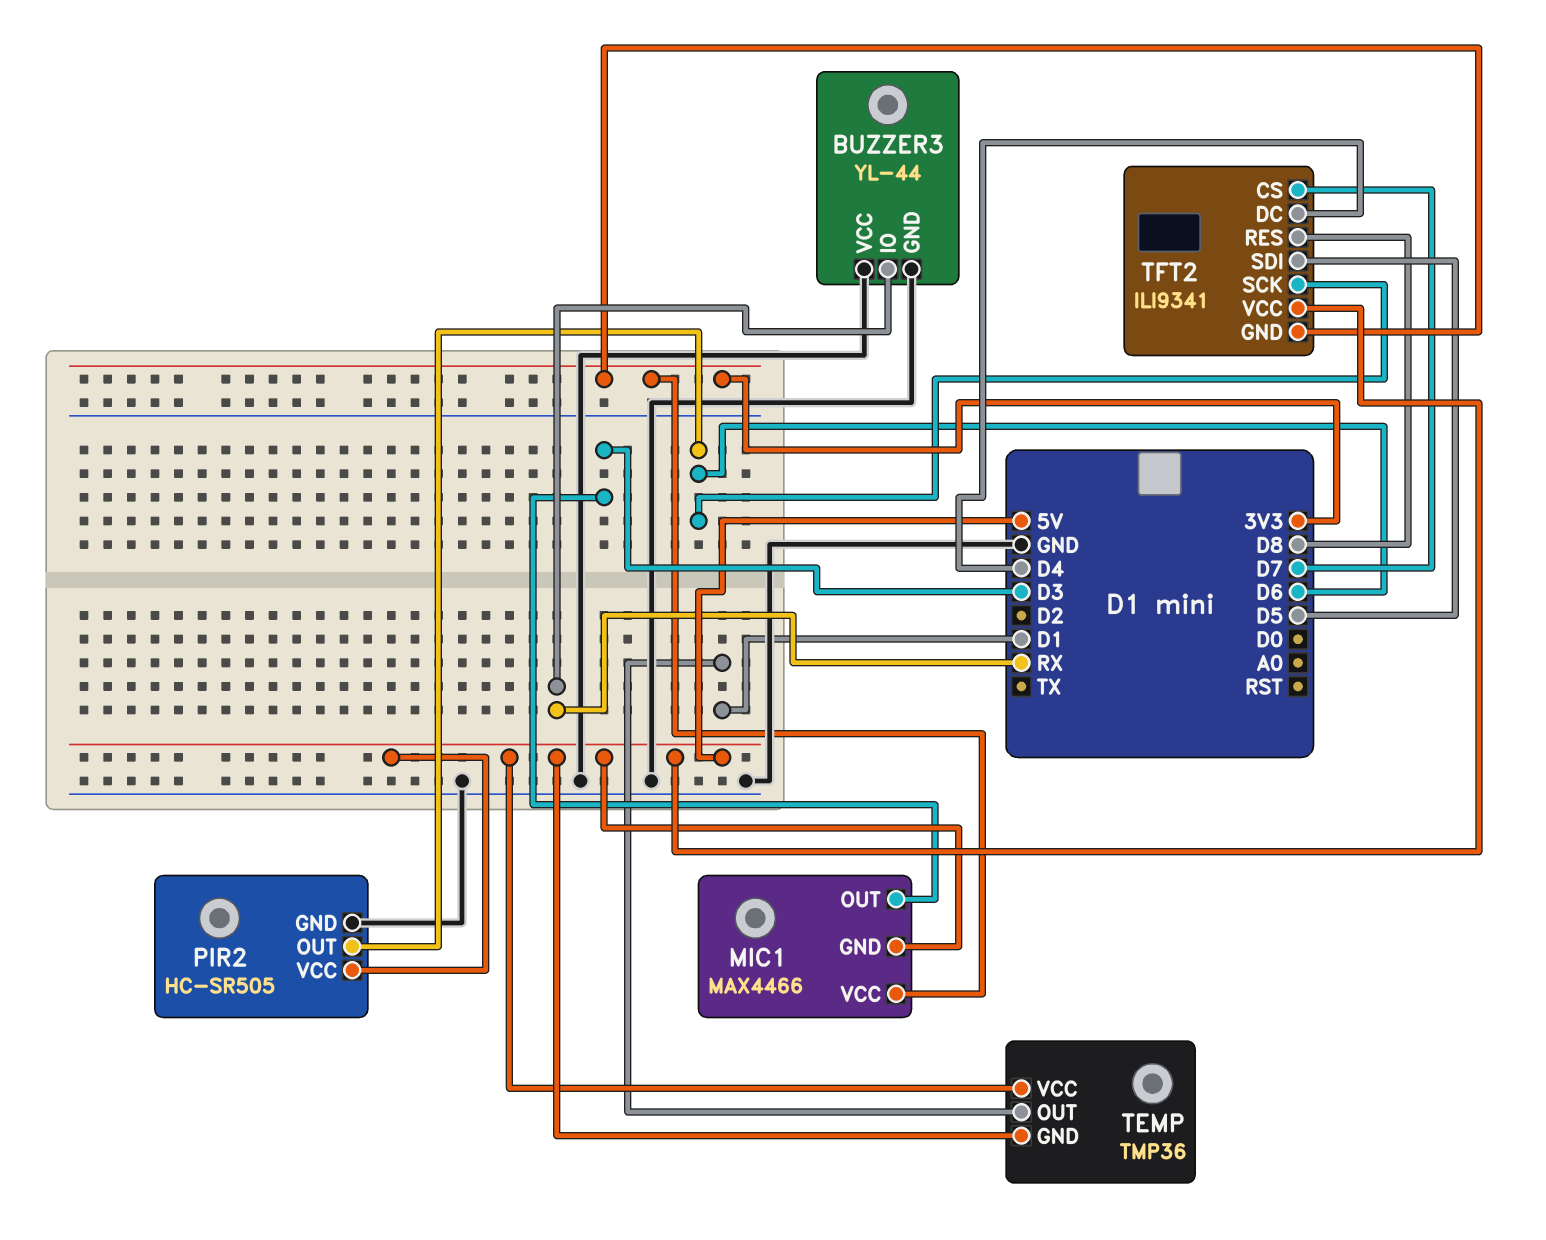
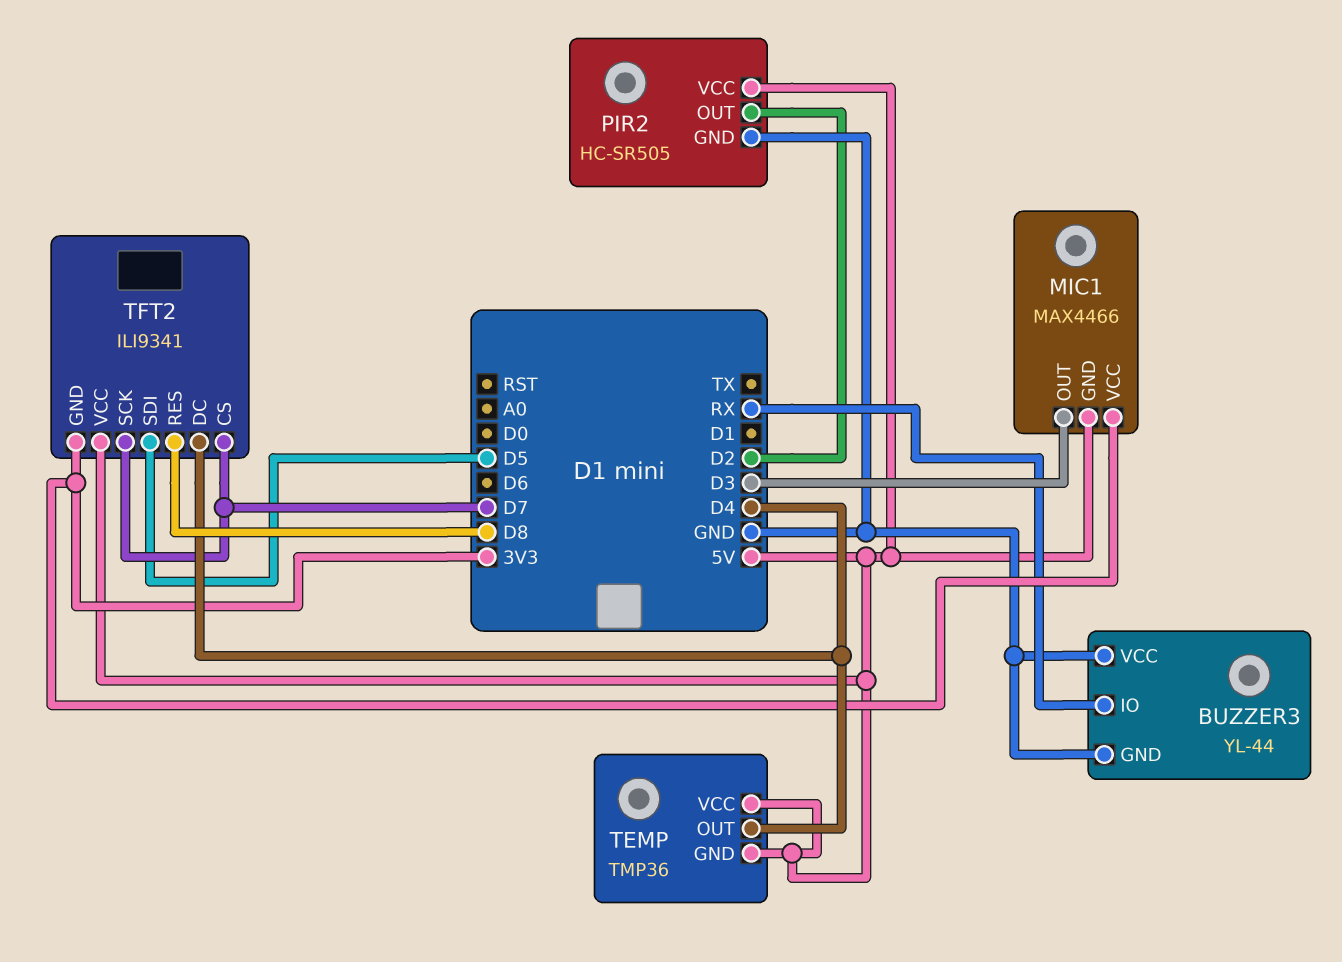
PIR2 pin OUT: D6 -> D2
TEMP pin OUT: D1 -> D4
TFT2 pin SCK: D6 -> D7

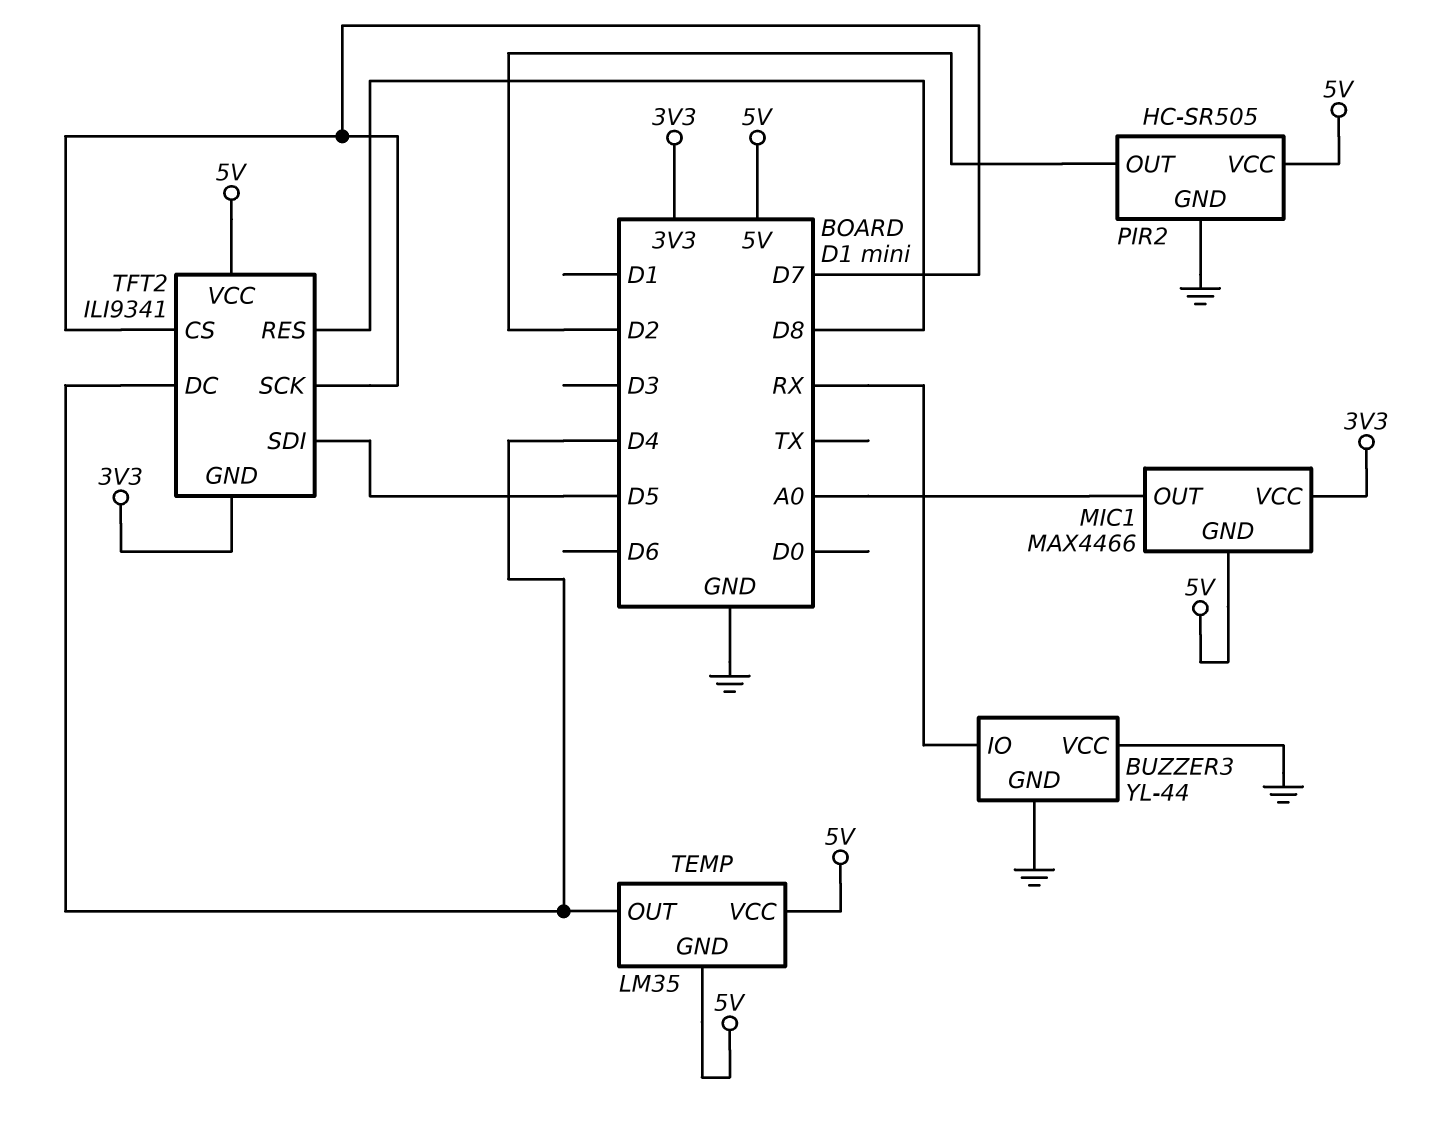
MIC1 pin OUT: D3 -> A0
TEMP: TMP36 -> LM35

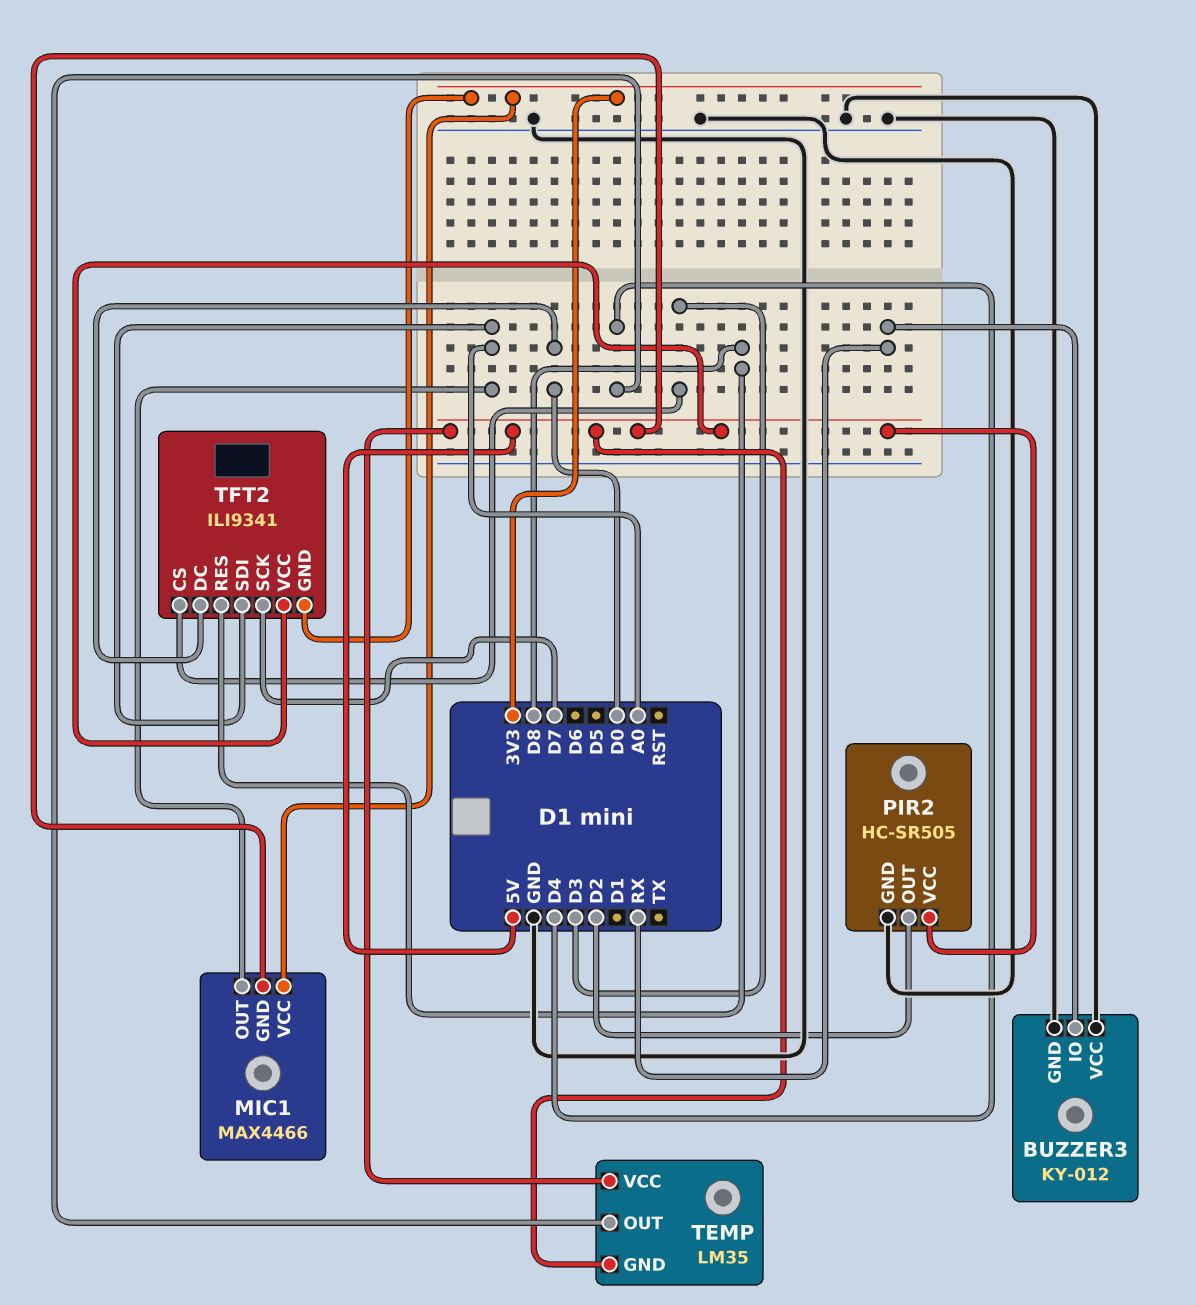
BUZZER3: YL-44 -> KY-012
TFT2 pin CS: D7 -> D3
TFT2 pin DC: D4 -> D0
TFT2 pin SDI: D5 -> A0

